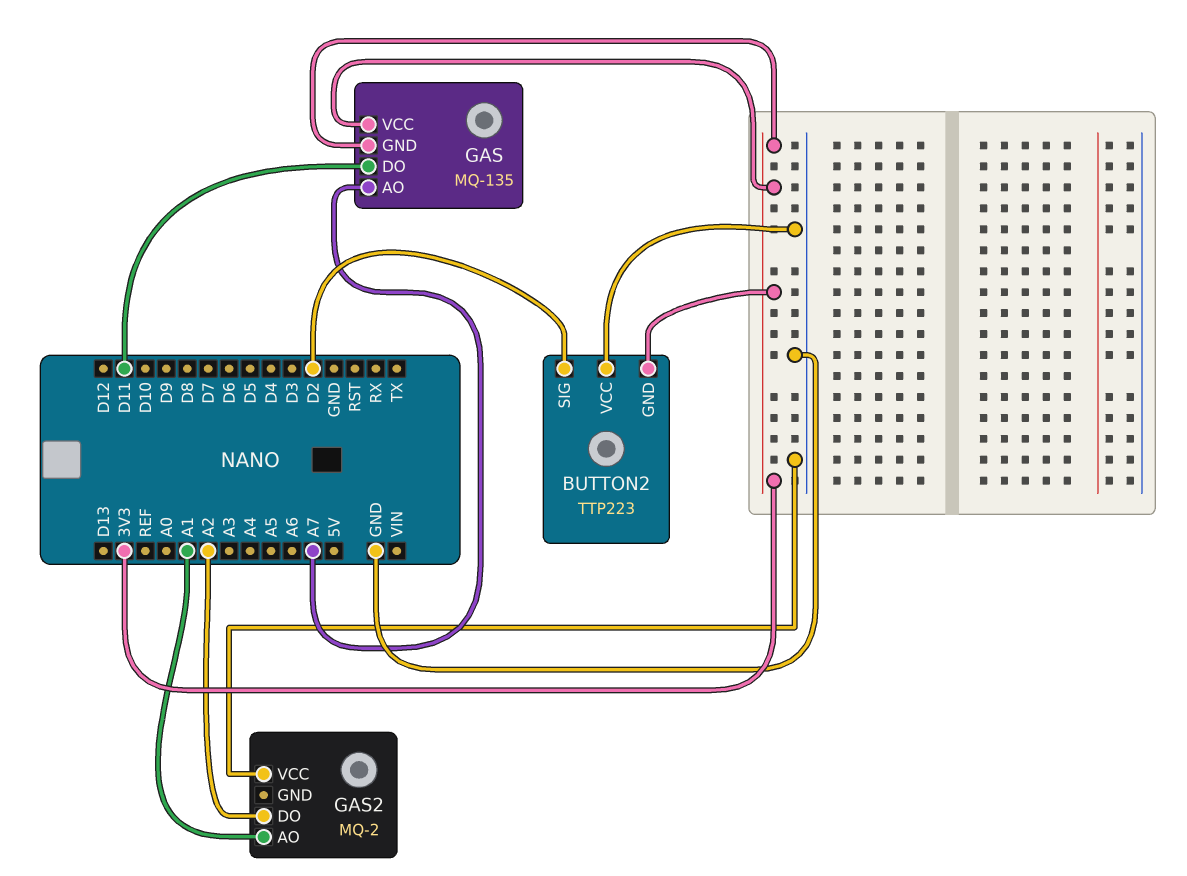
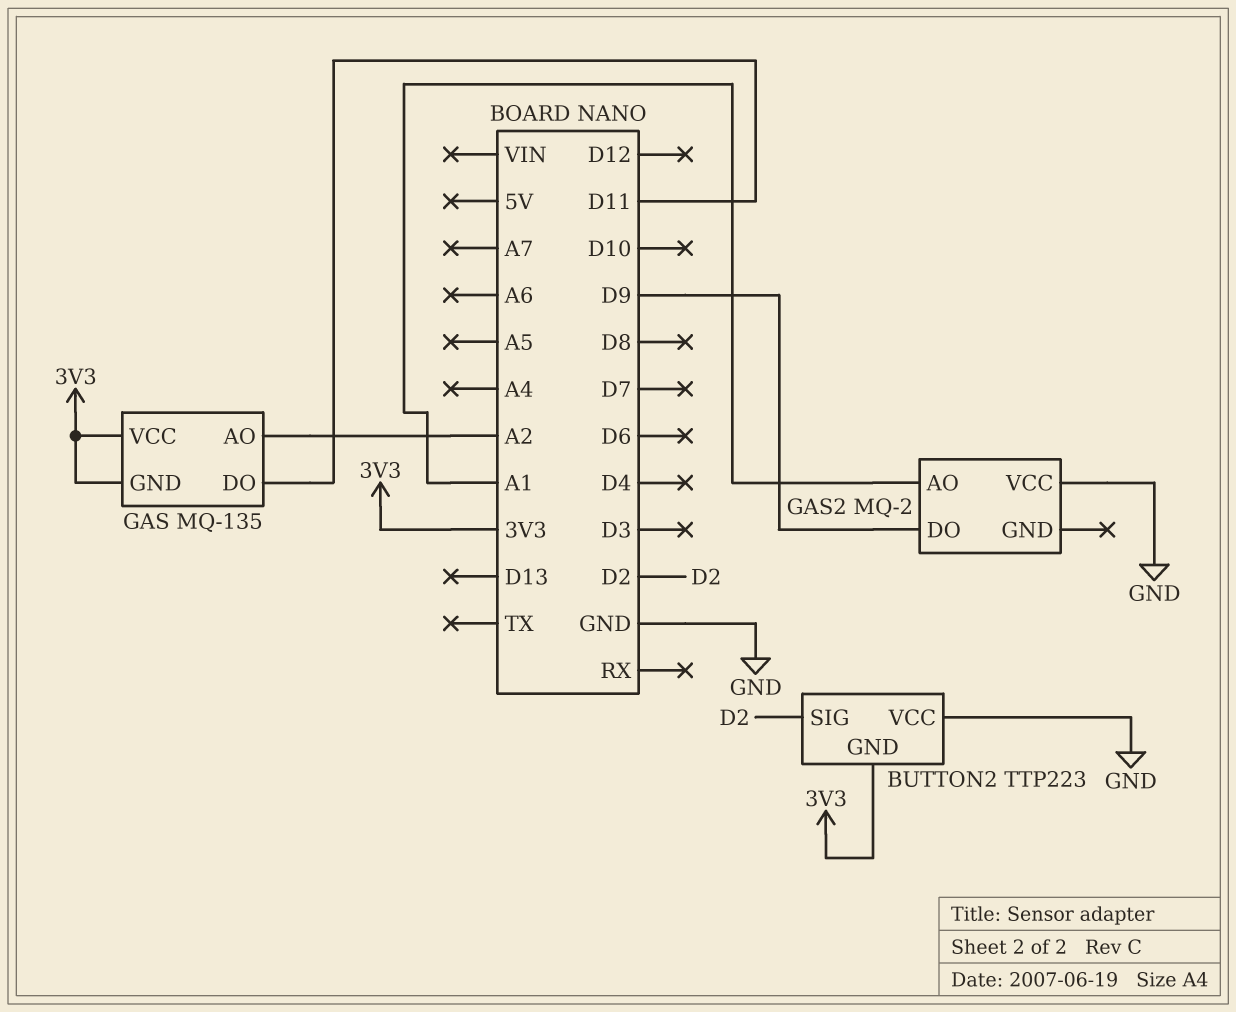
GAS pin AO: A7 -> A2
GAS2 pin DO: A2 -> D9

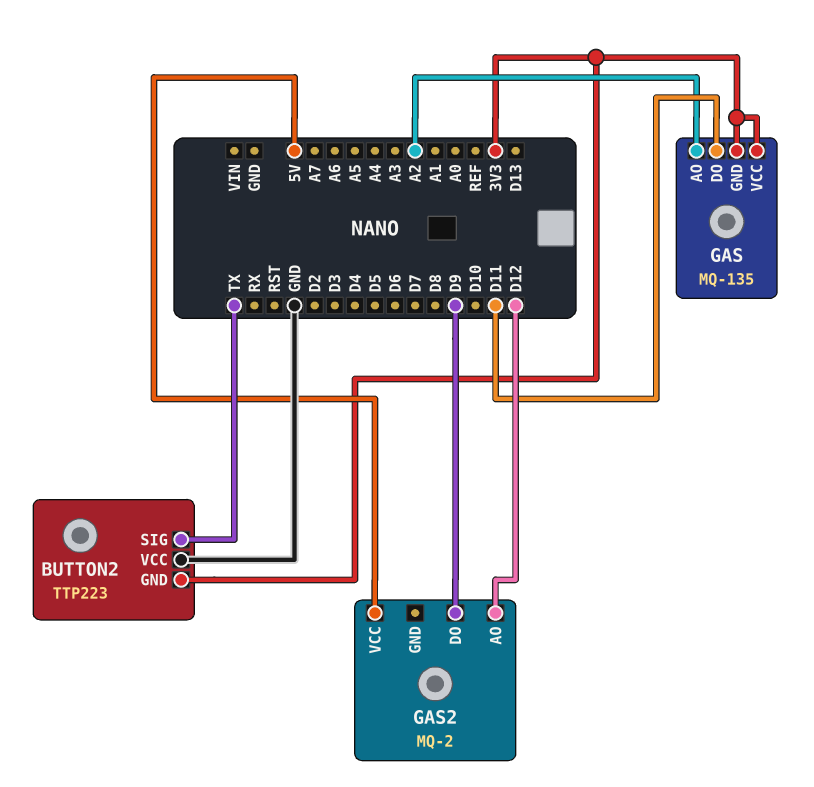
BUTTON2 pin SIG: D2 -> TX
GAS2 pin AO: A1 -> D12
GAS2 pin VCC: GND -> 5V

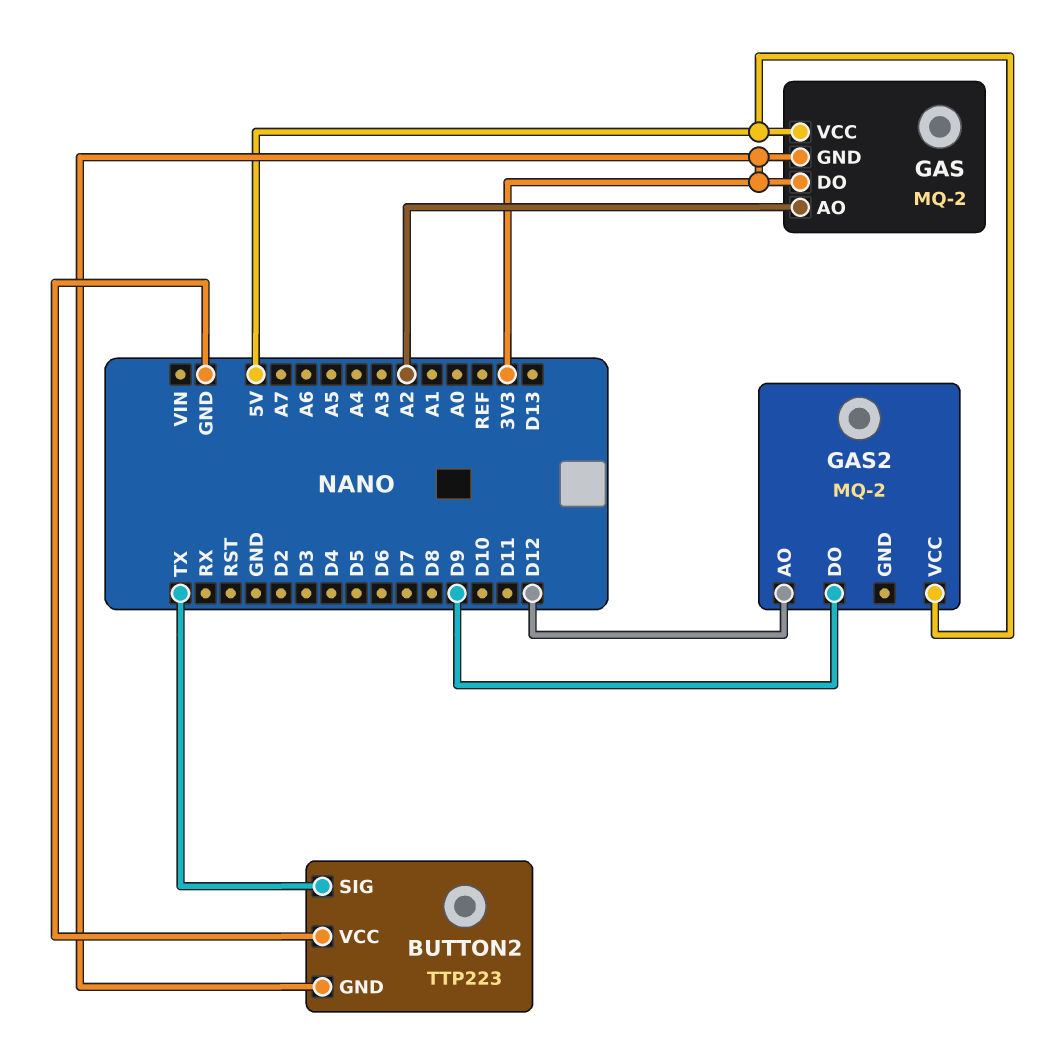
GAS: MQ-135 -> MQ-2
GAS pin DO: D11 -> 3V3
GAS pin VCC: 3V3 -> 5V

